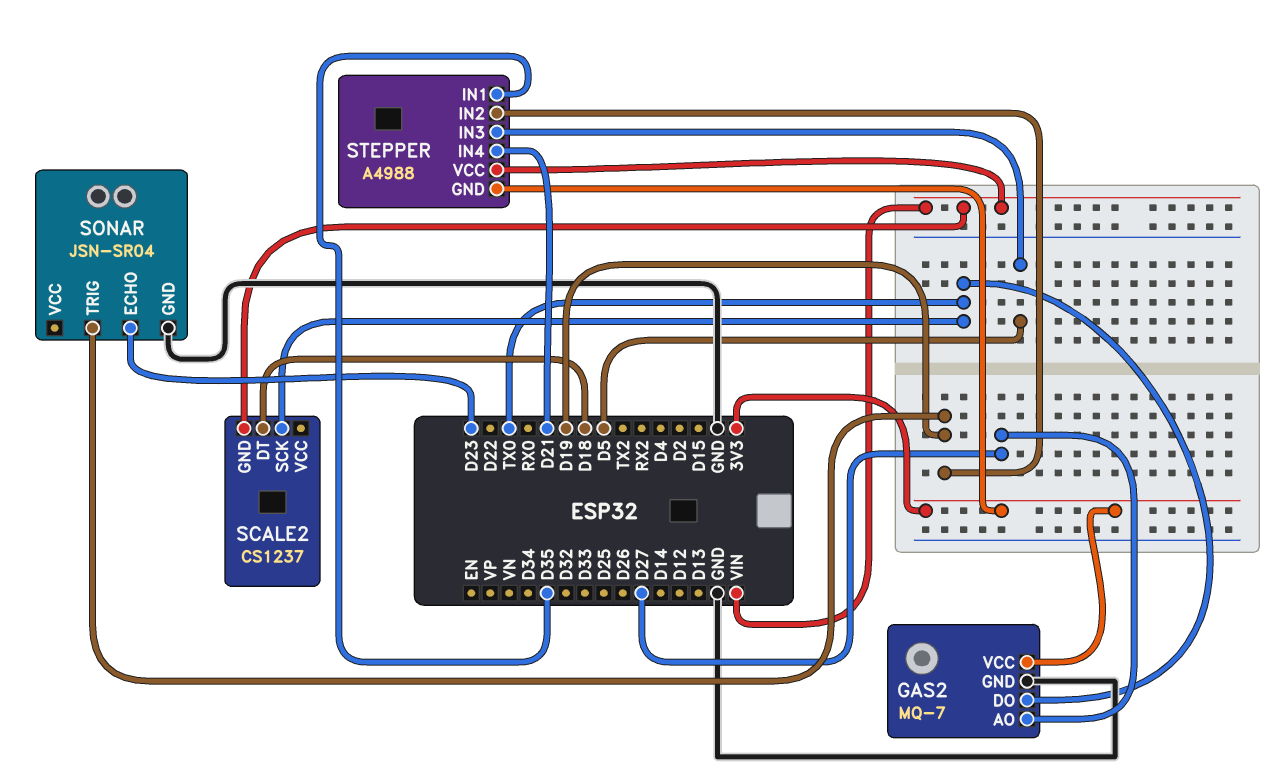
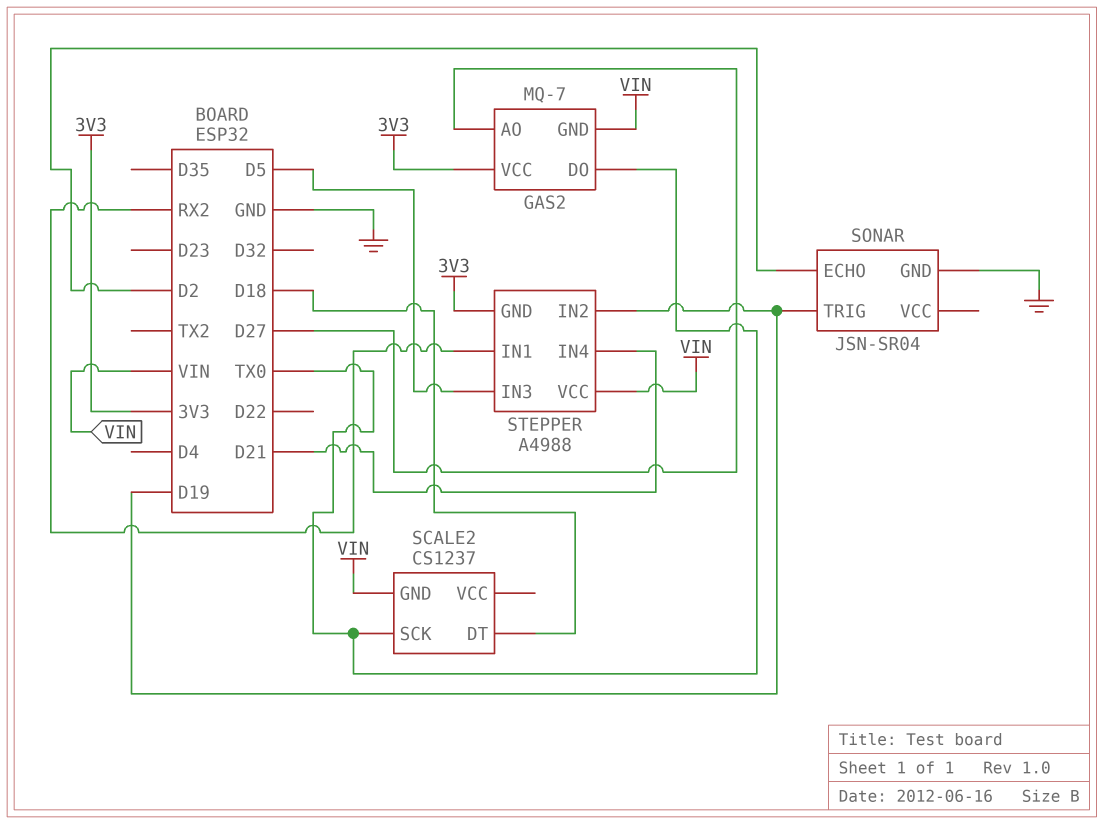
GAS2 pin GND: GND -> VIN
SONAR pin ECHO: D23 -> D2
STEPPER pin IN1: D35 -> RX2

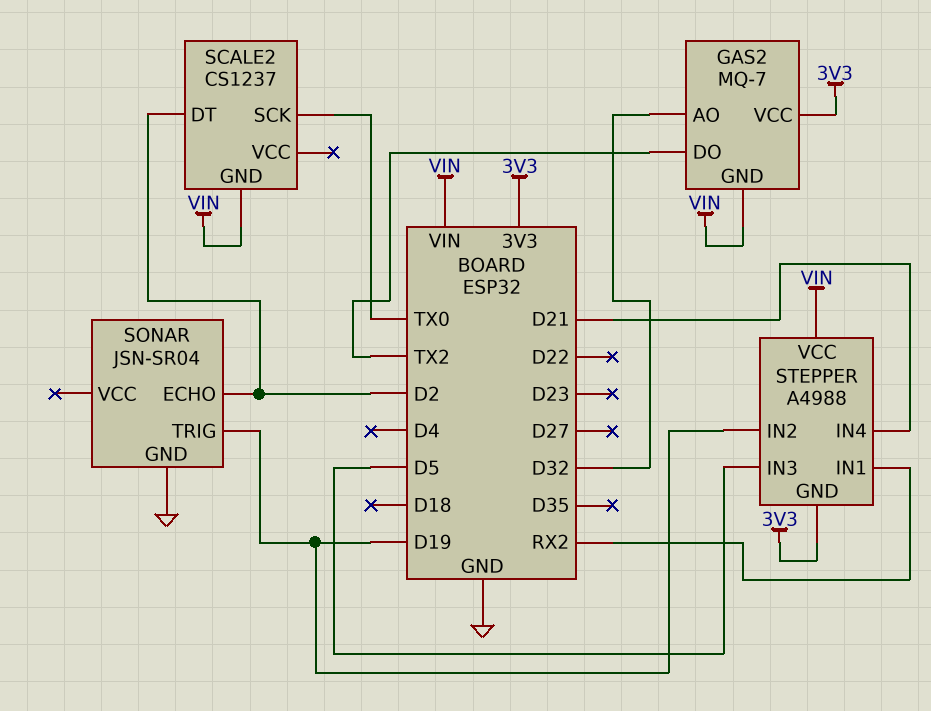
GAS2 pin AO: D27 -> D32
GAS2 pin DO: TX0 -> TX2
SCALE2 pin DT: D18 -> D2

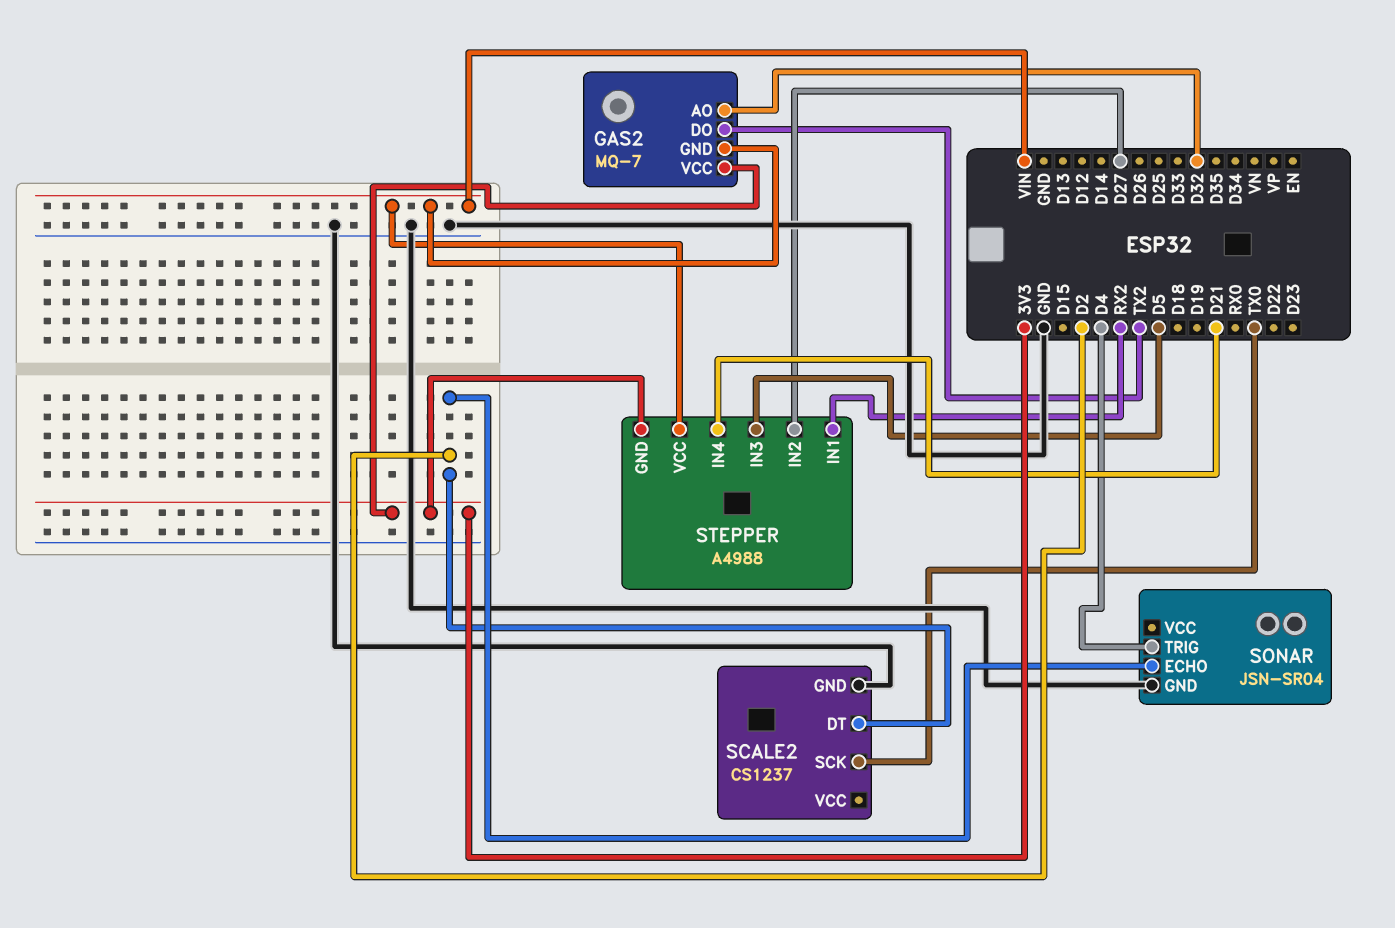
SCALE2 pin GND: VIN -> GND
SONAR pin TRIG: D19 -> D4
STEPPER pin IN2: D19 -> D27

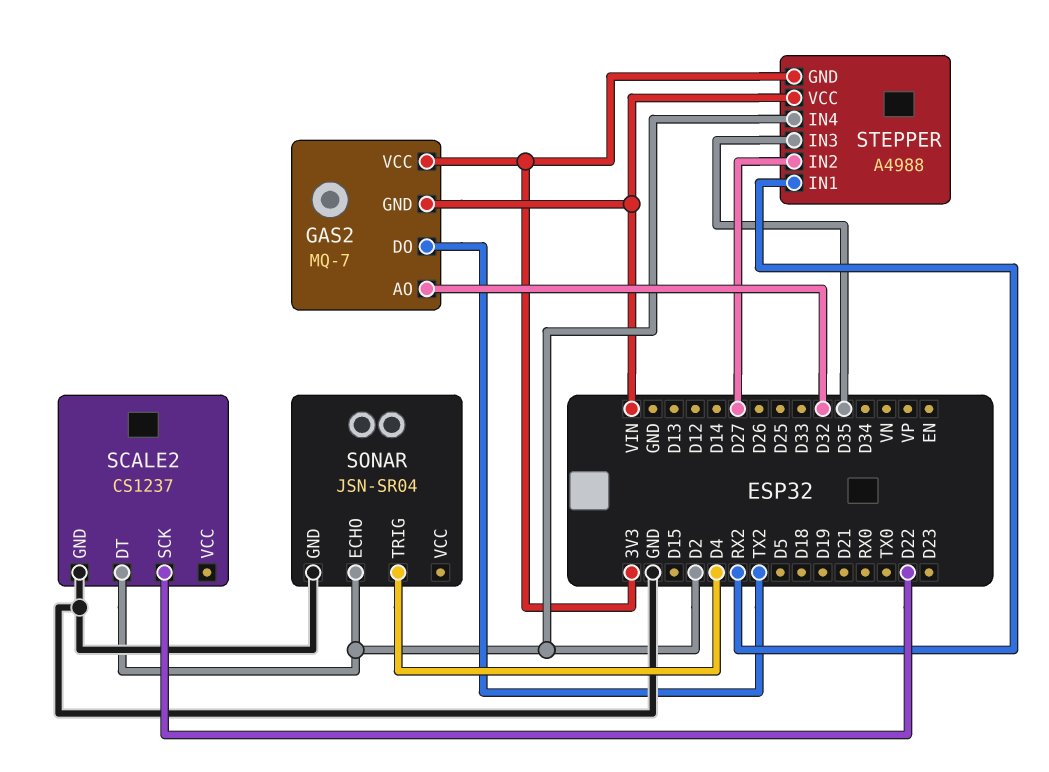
SCALE2 pin SCK: TX0 -> D22
STEPPER pin IN3: D5 -> D35
STEPPER pin IN4: D21 -> D2

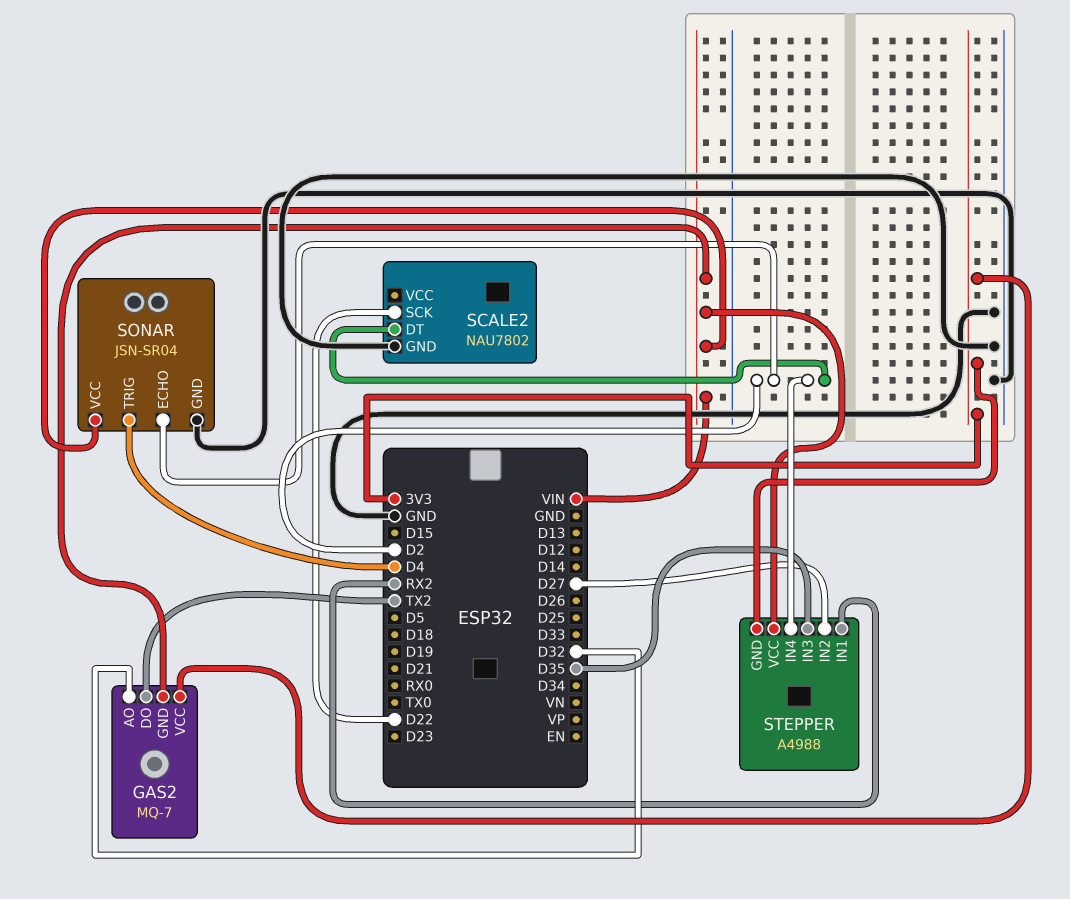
SCALE2: CS1237 -> NAU7802
SONAR pin VCC: none -> VIN

